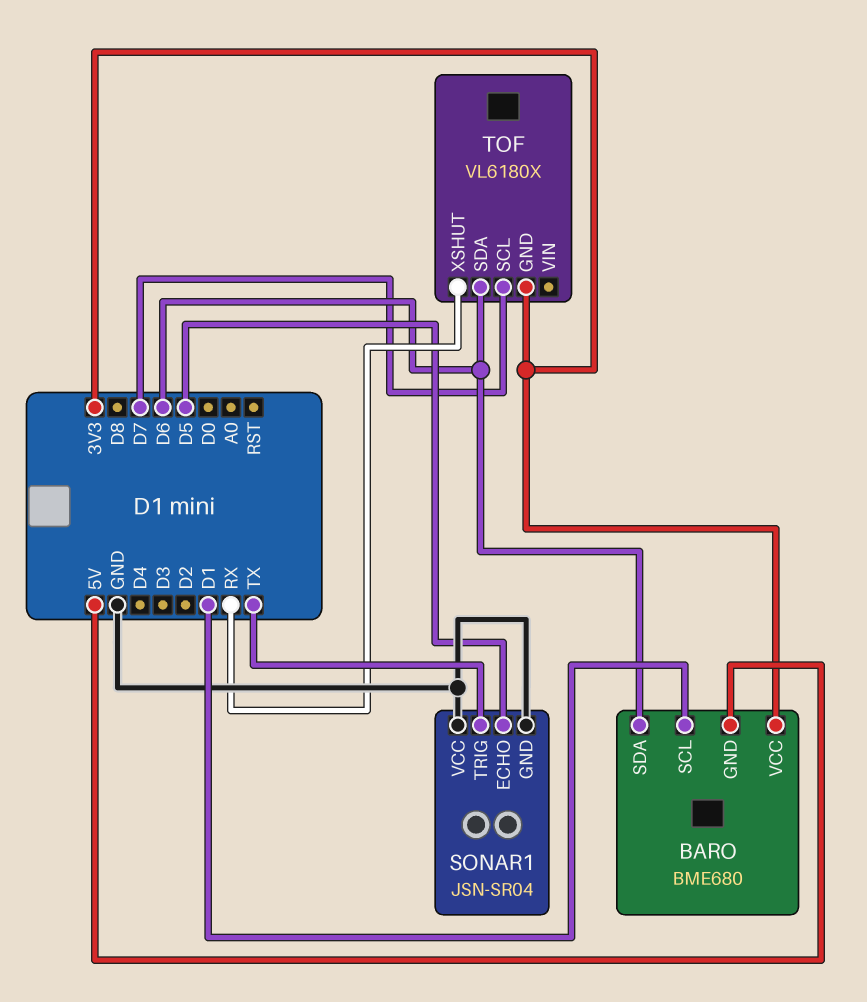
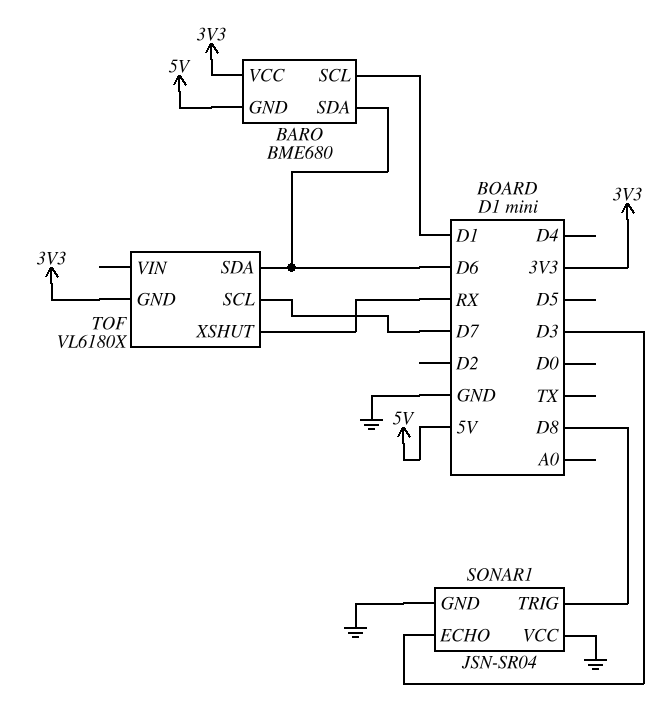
SONAR1 pin ECHO: D5 -> D3
SONAR1 pin TRIG: TX -> D8

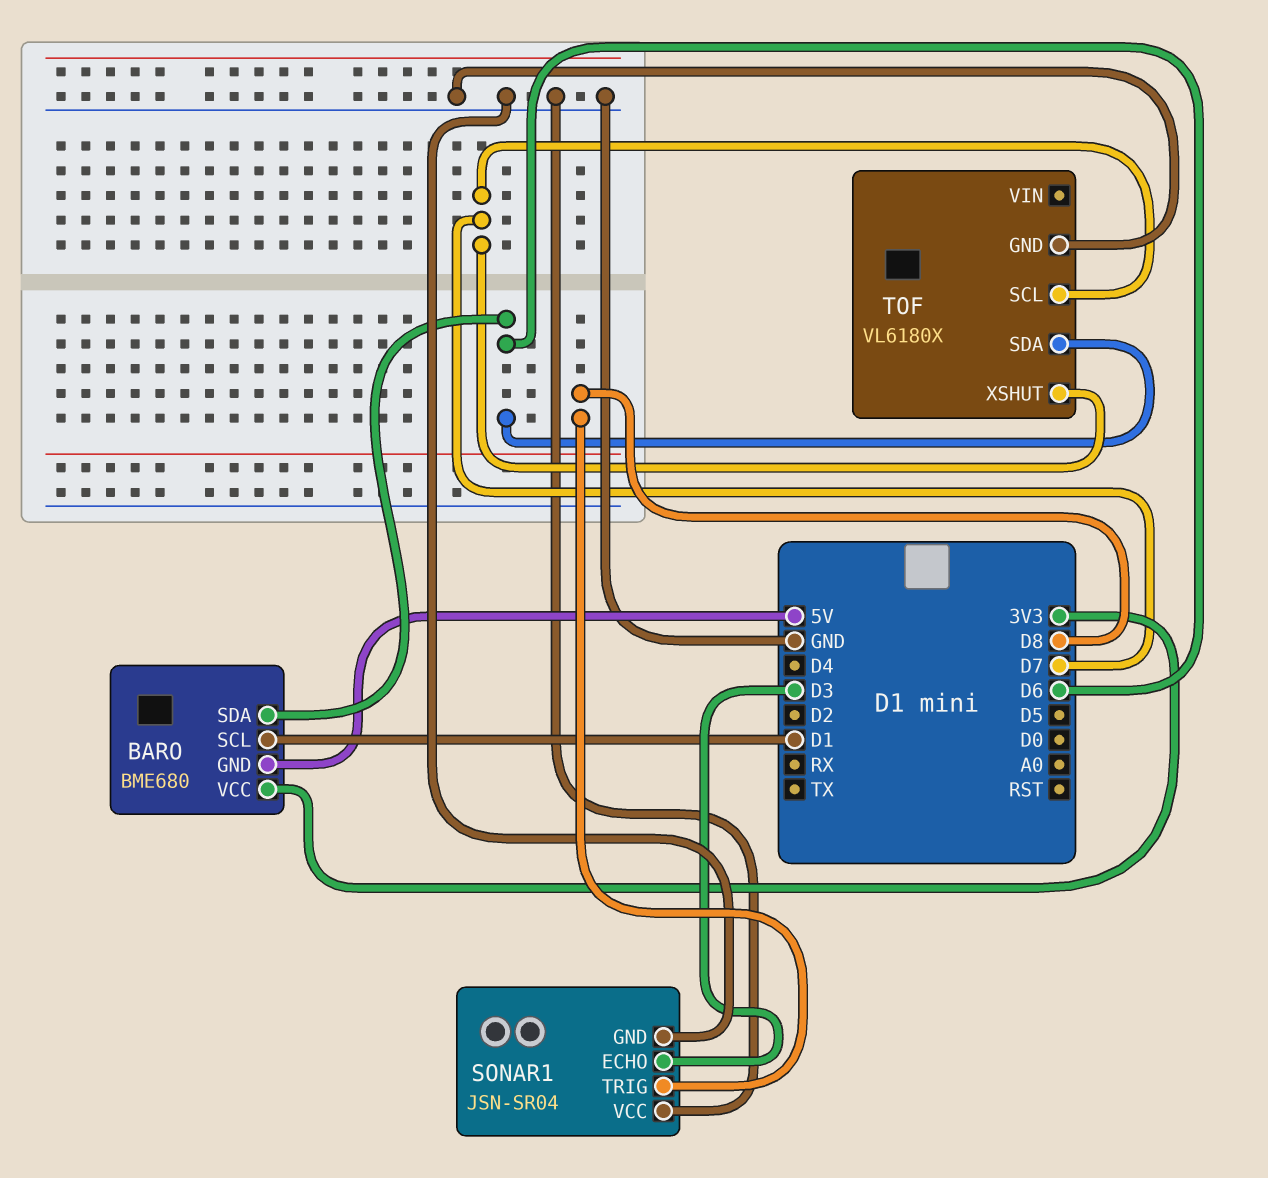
TOF pin GND: 3V3 -> GND
TOF pin XSHUT: RX -> D7

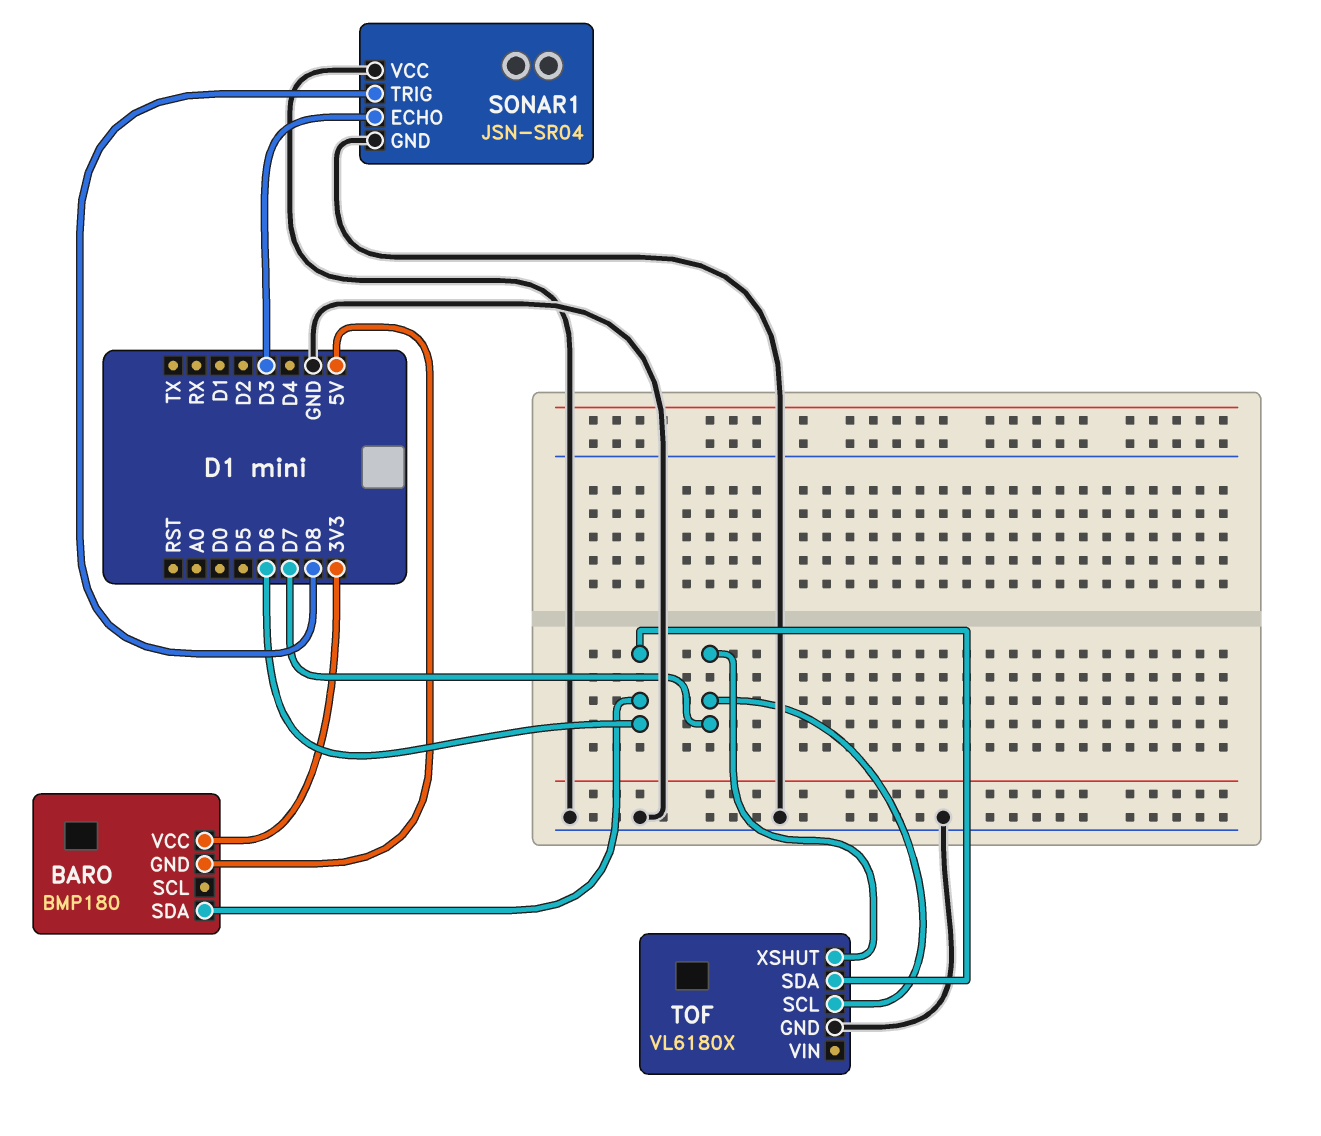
BARO: BME680 -> BMP180
BARO pin SCL: D1 -> none

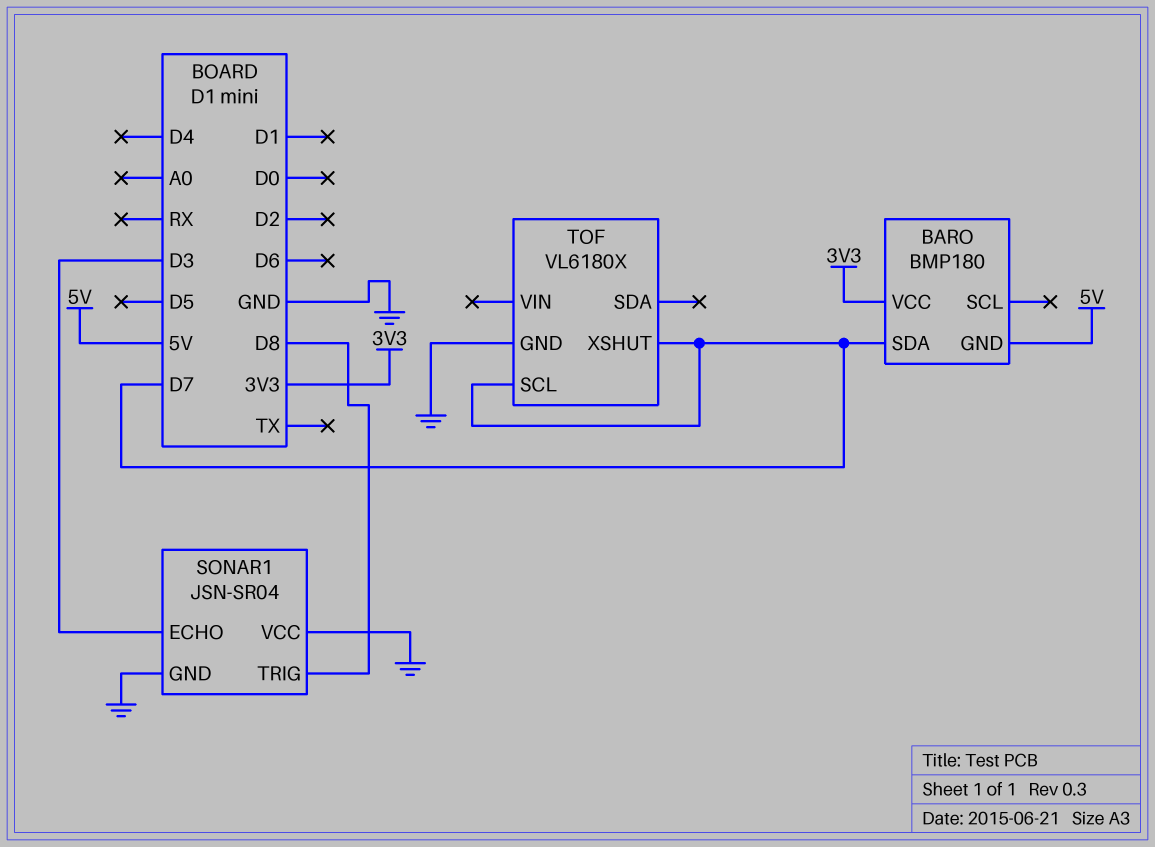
BARO pin SDA: D6 -> D7
TOF pin SDA: D6 -> none

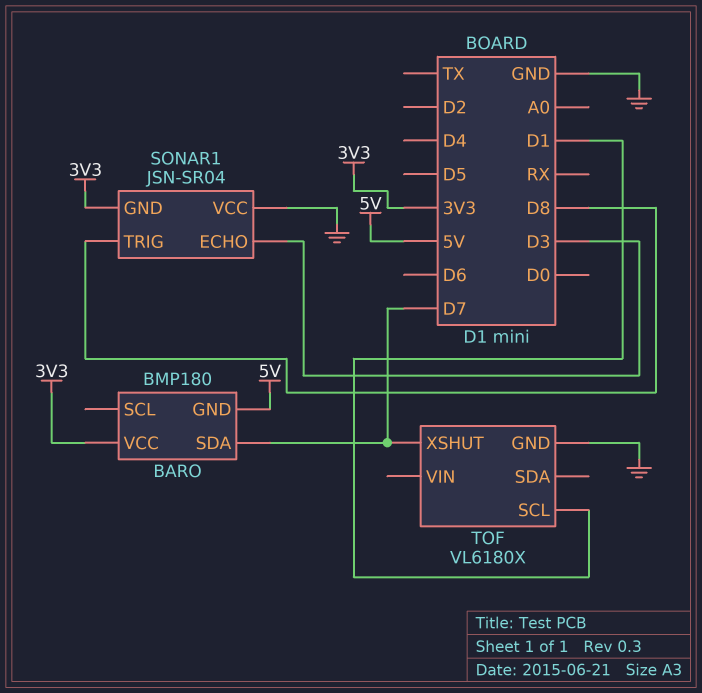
SONAR1 pin GND: GND -> 3V3
TOF pin SCL: D7 -> D1

